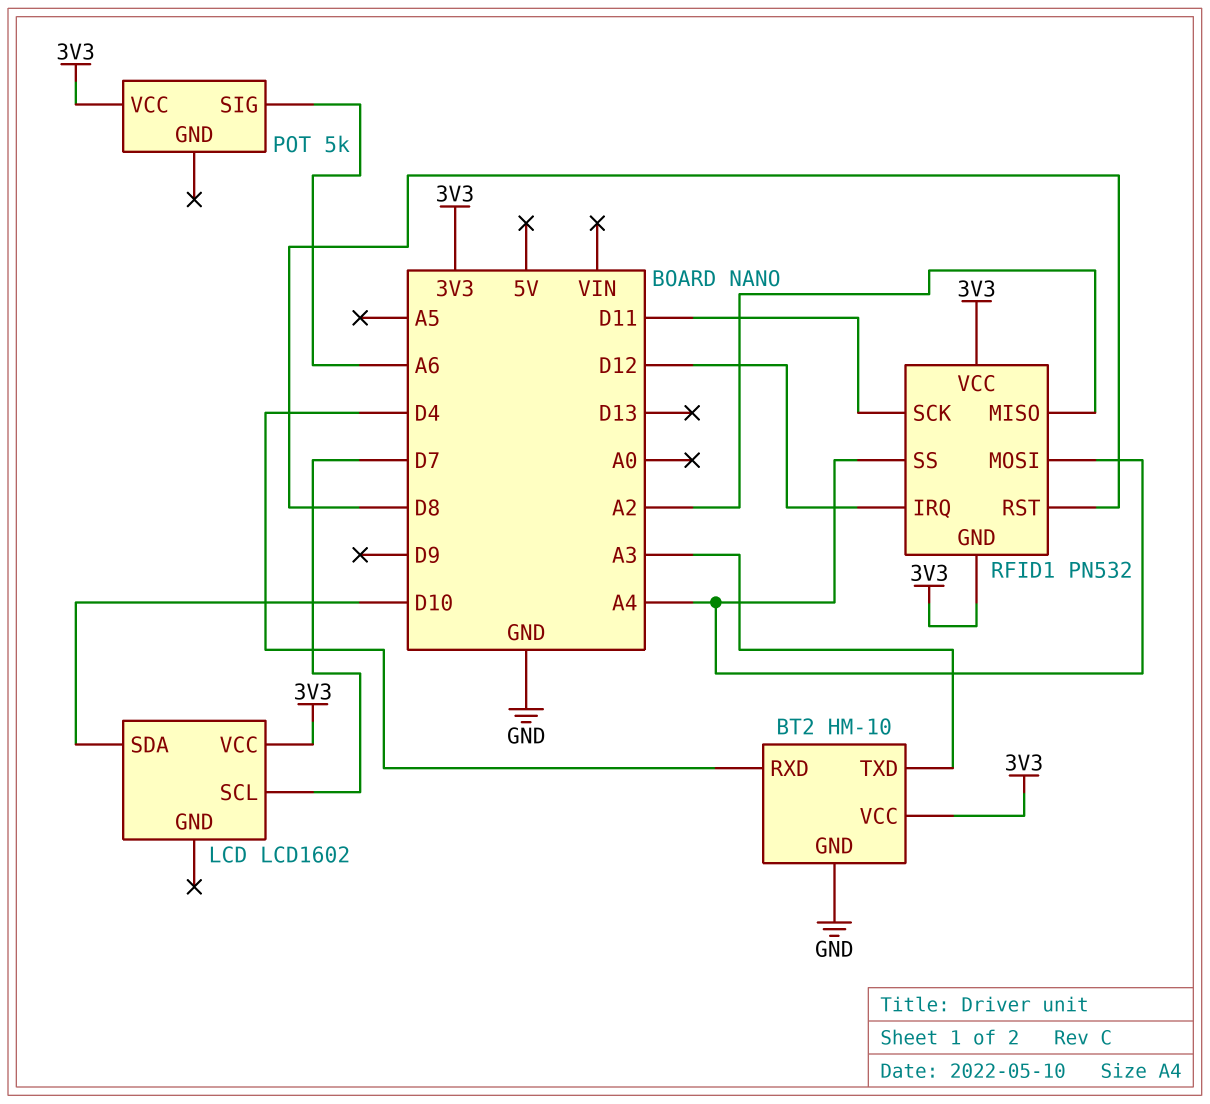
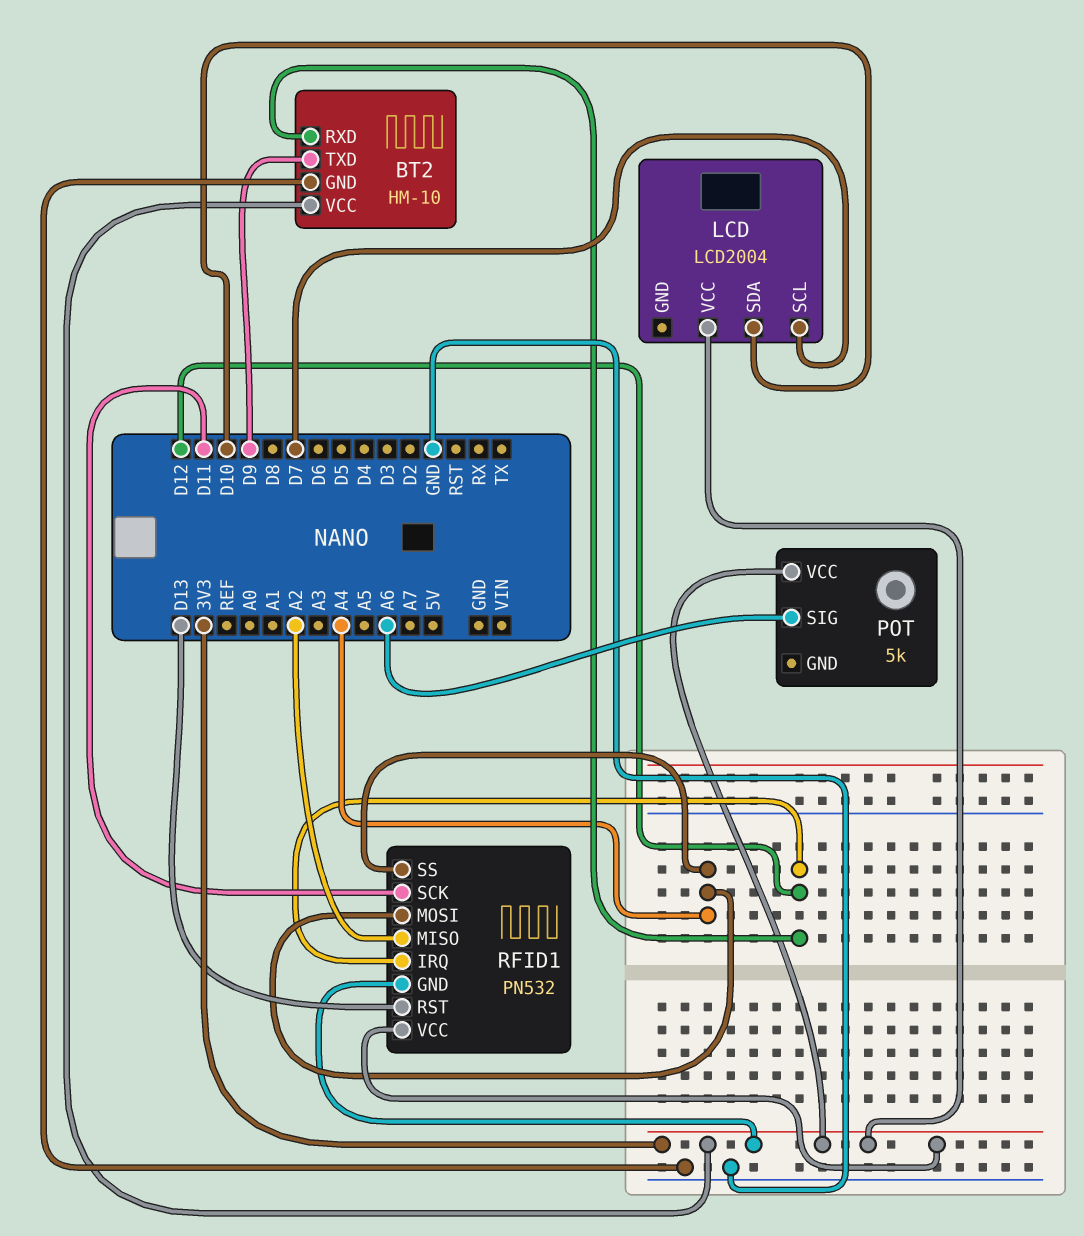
BT2 pin RXD: D4 -> D12
BT2 pin TXD: A3 -> D9
LCD: LCD1602 -> LCD2004
RFID1 pin RST: D8 -> D13

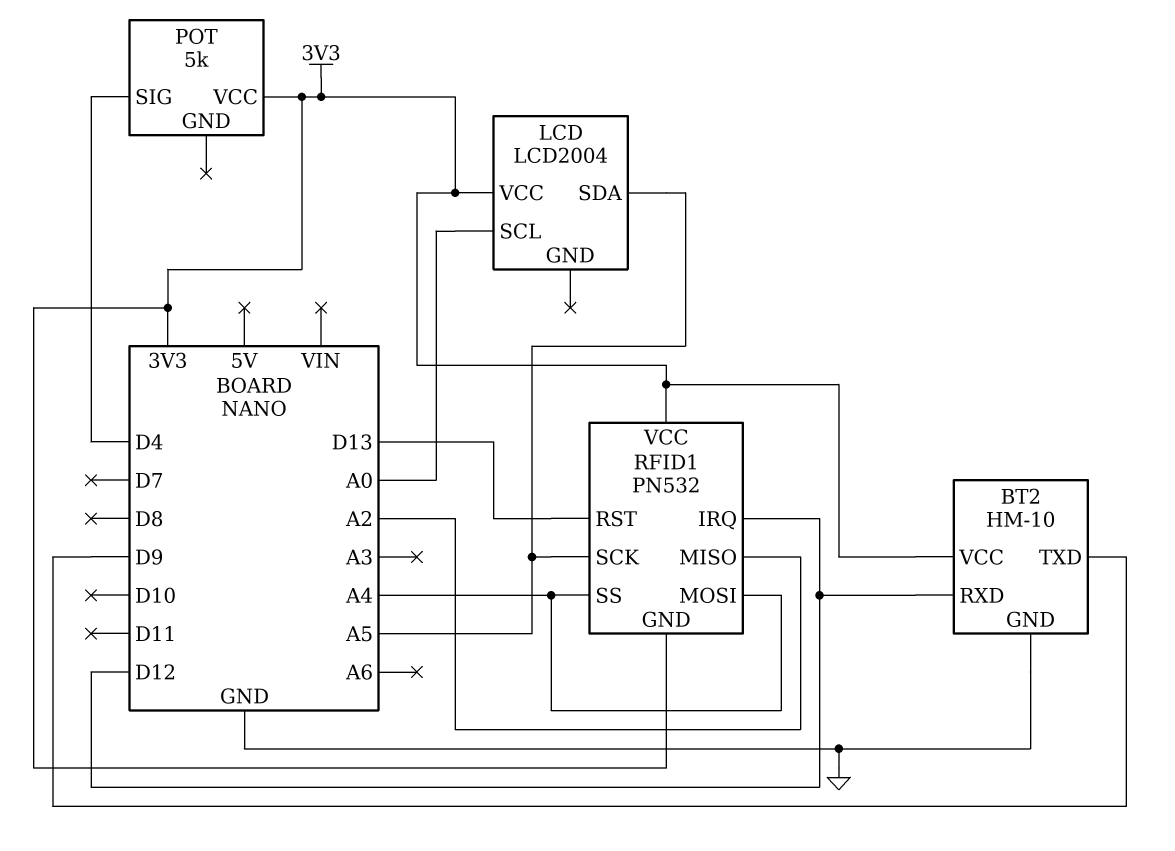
LCD pin SCL: D7 -> A0
LCD pin SDA: D10 -> A5
POT pin SIG: A6 -> D4
RFID1 pin SCK: D11 -> A5

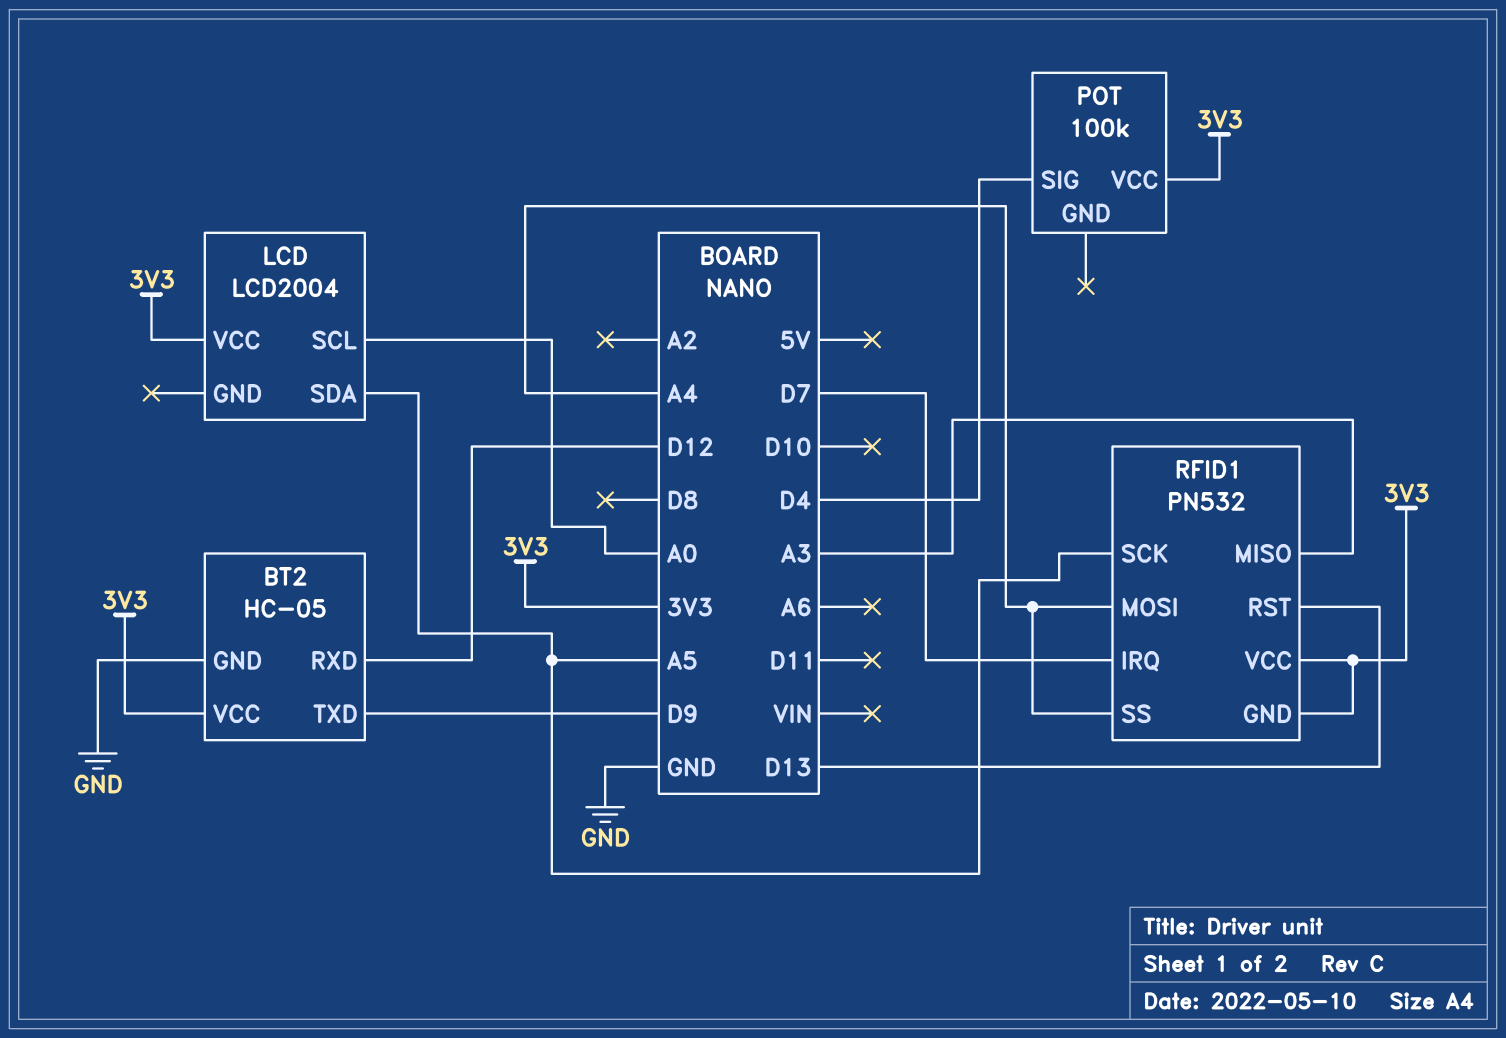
BT2: HM-10 -> HC-05
POT: 5k -> 100k
RFID1 pin IRQ: D12 -> D7
RFID1 pin MISO: A2 -> A3

